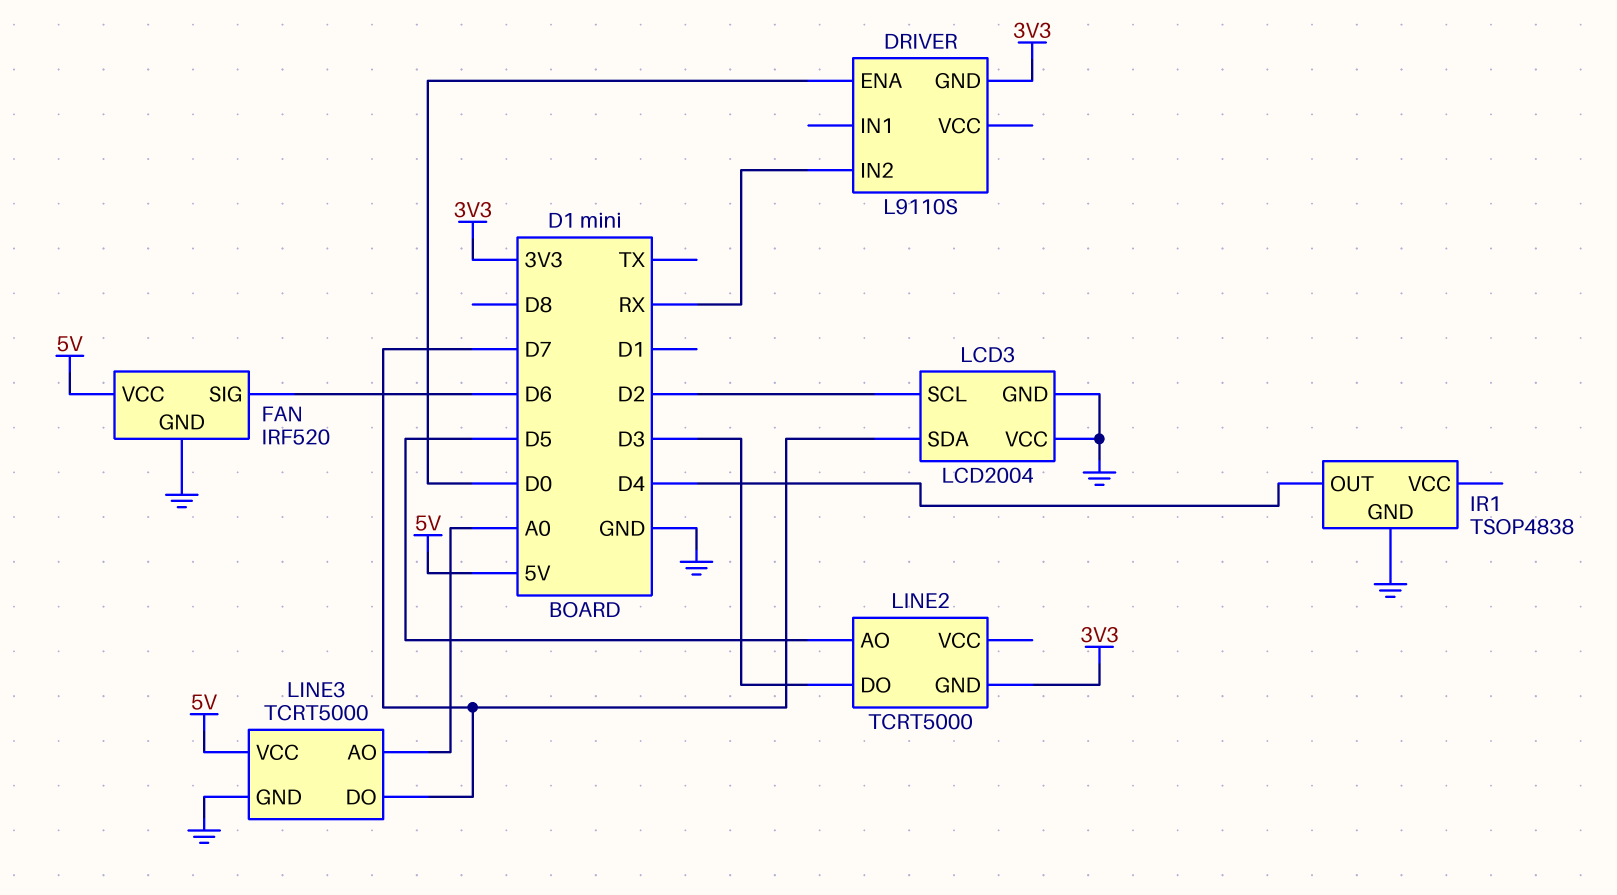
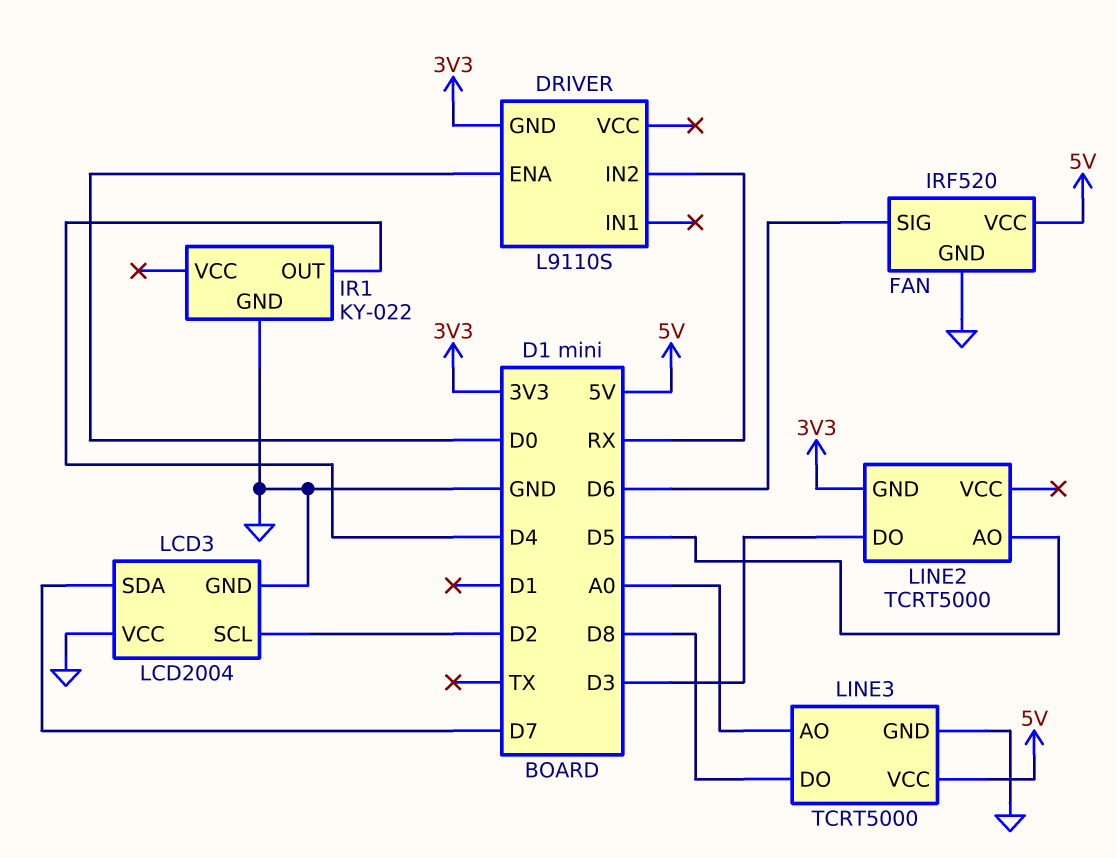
IR1: TSOP4838 -> KY-022
LINE3 pin DO: D7 -> D8

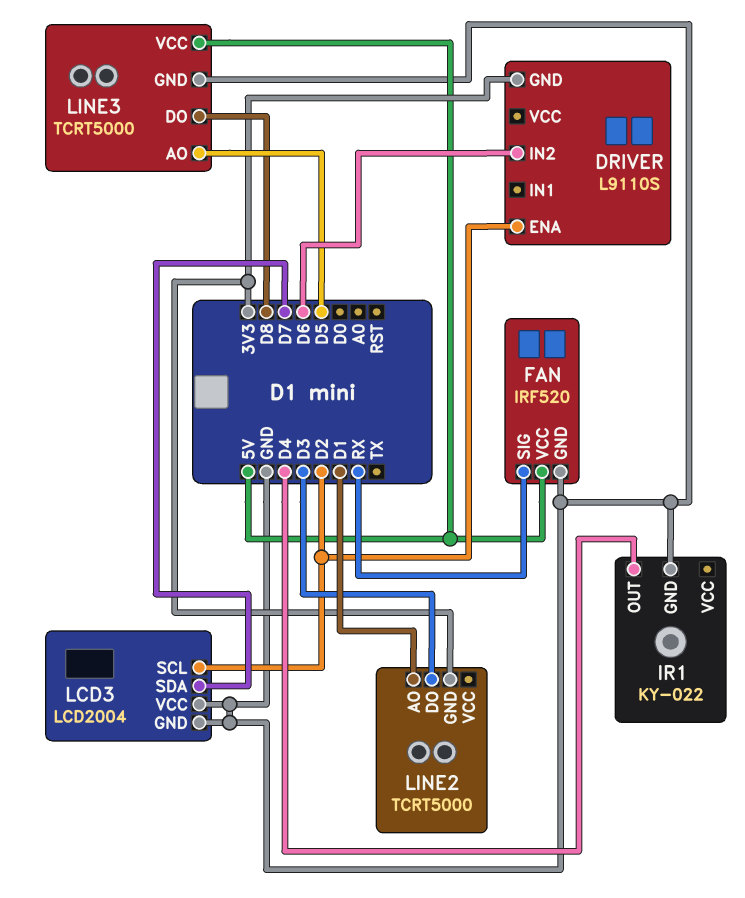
DRIVER pin ENA: D0 -> D2
DRIVER pin IN2: RX -> D6
FAN pin SIG: D6 -> RX
LINE2 pin AO: D5 -> D1
LINE3 pin AO: A0 -> D5

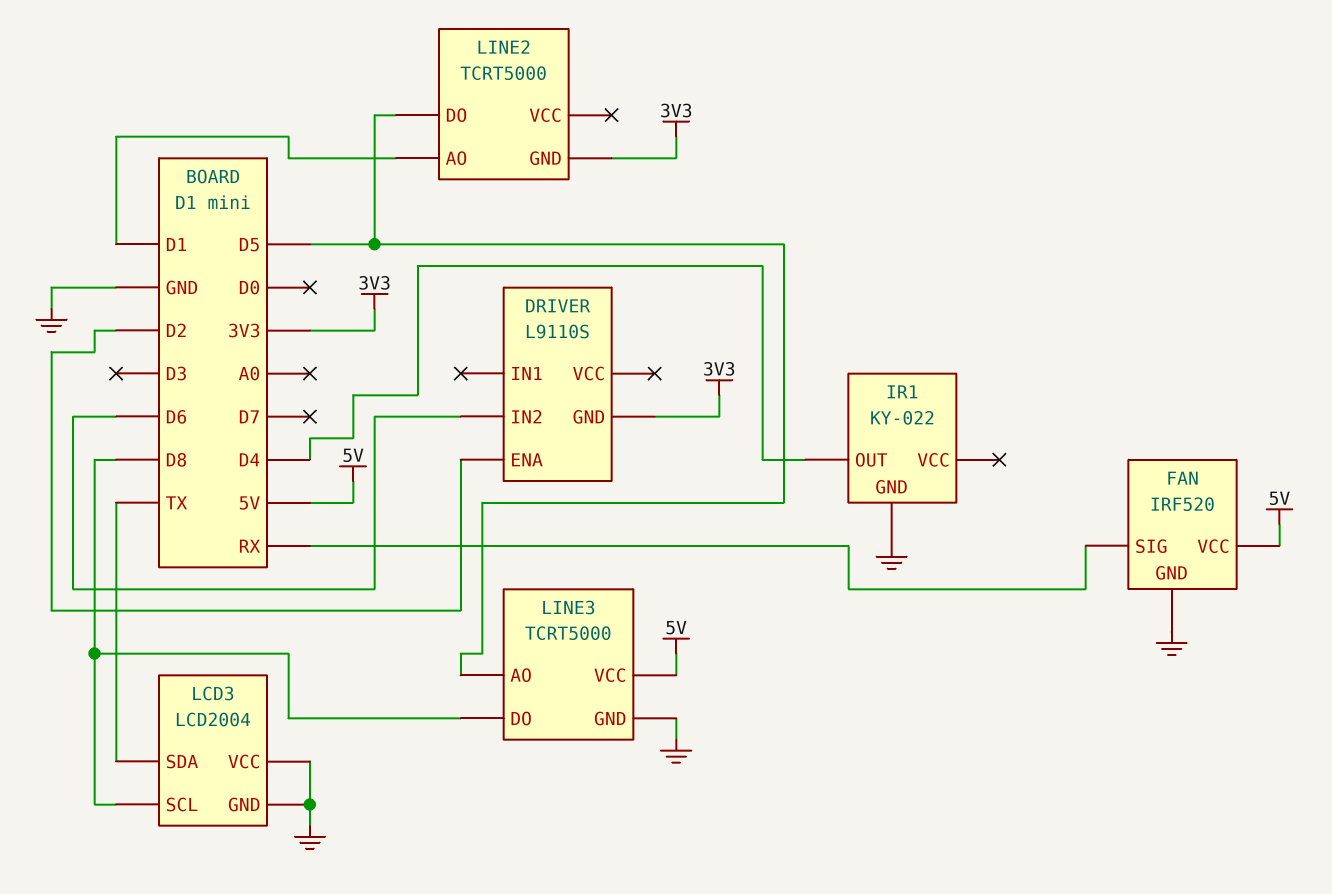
LCD3 pin SCL: D2 -> D8
LCD3 pin SDA: D7 -> TX
LINE2 pin DO: D3 -> D5

